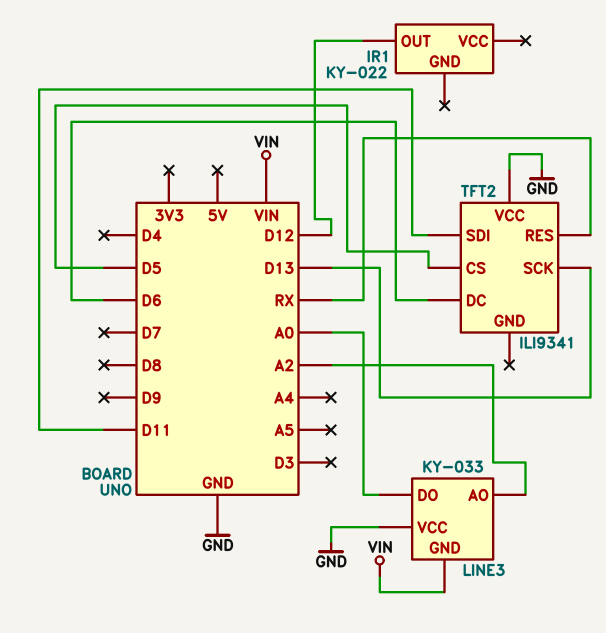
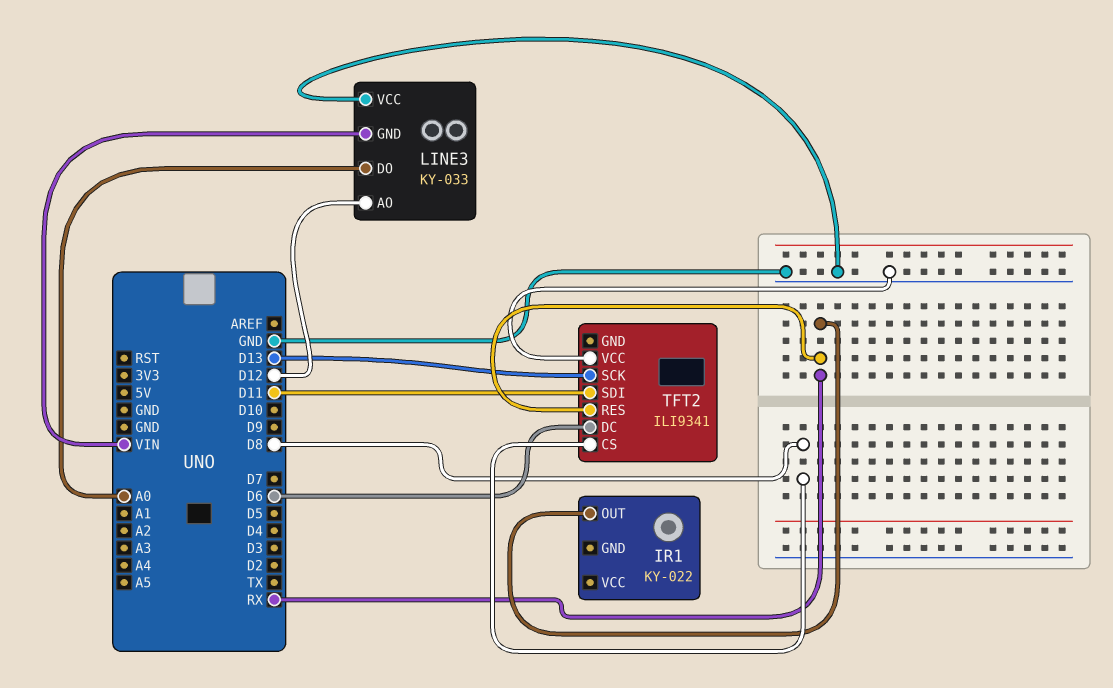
IR1 pin OUT: D12 -> RX
LINE3 pin AO: A2 -> D12
TFT2 pin CS: D5 -> D8

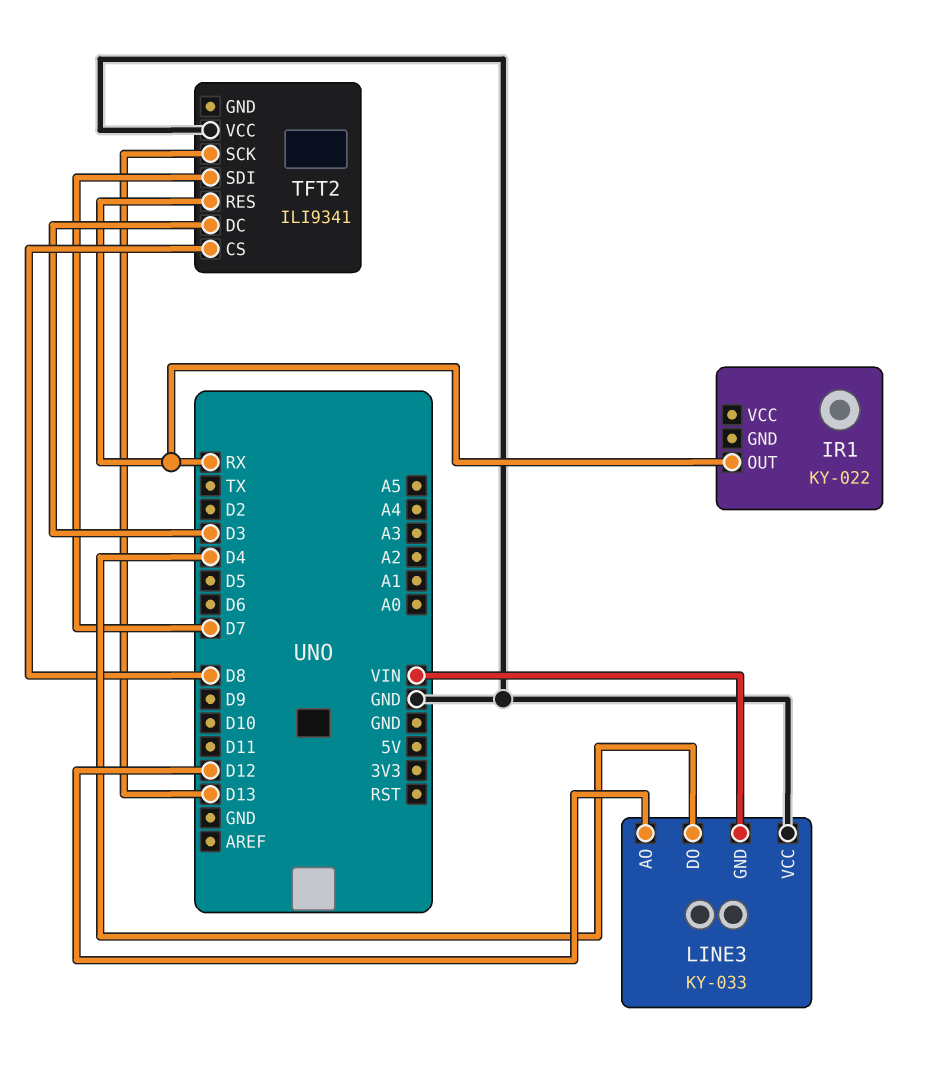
LINE3 pin DO: A0 -> D4
TFT2 pin DC: D6 -> D3
TFT2 pin SDI: D11 -> D7

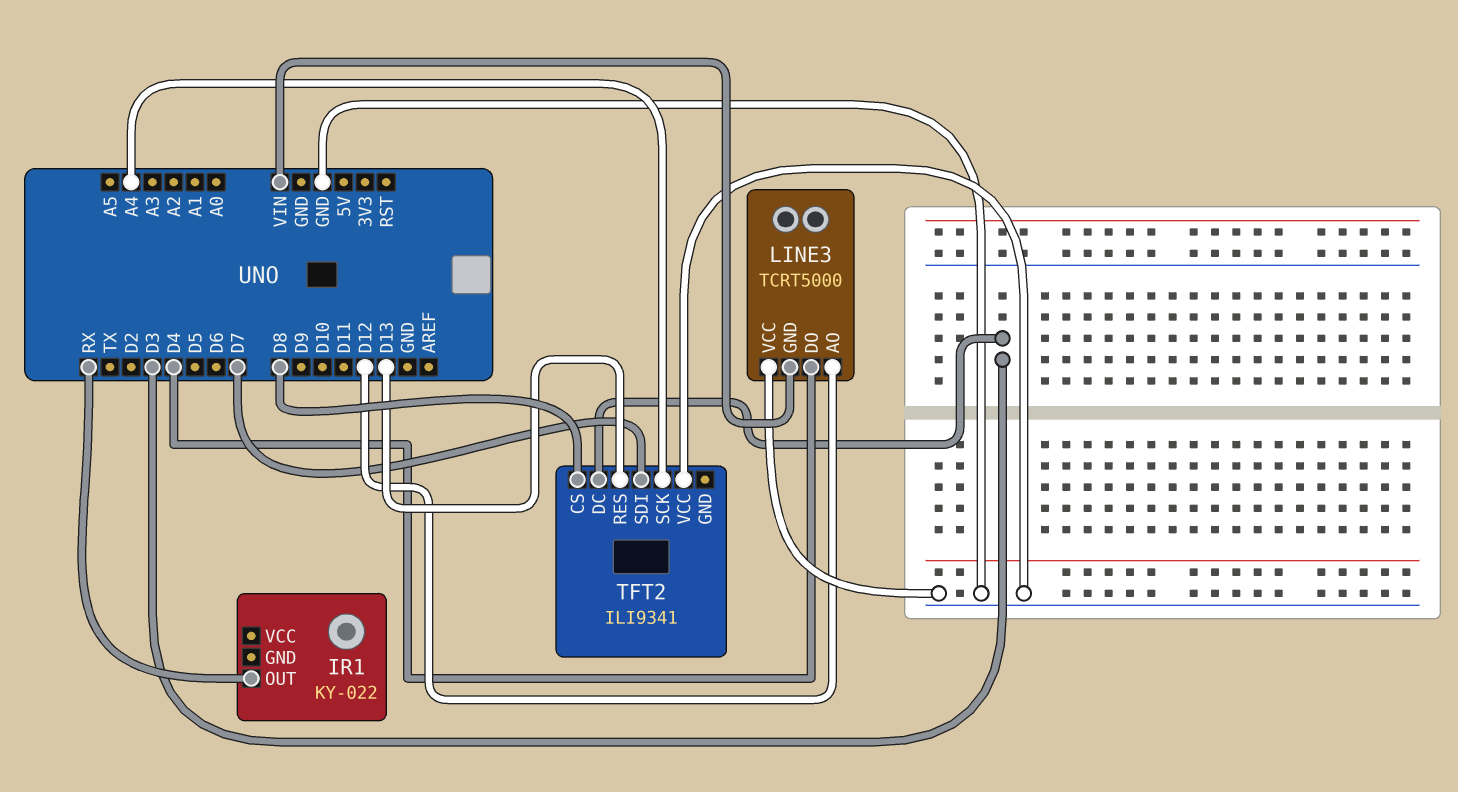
LINE3: KY-033 -> TCRT5000
TFT2 pin RES: RX -> D13
TFT2 pin SCK: D13 -> A4

